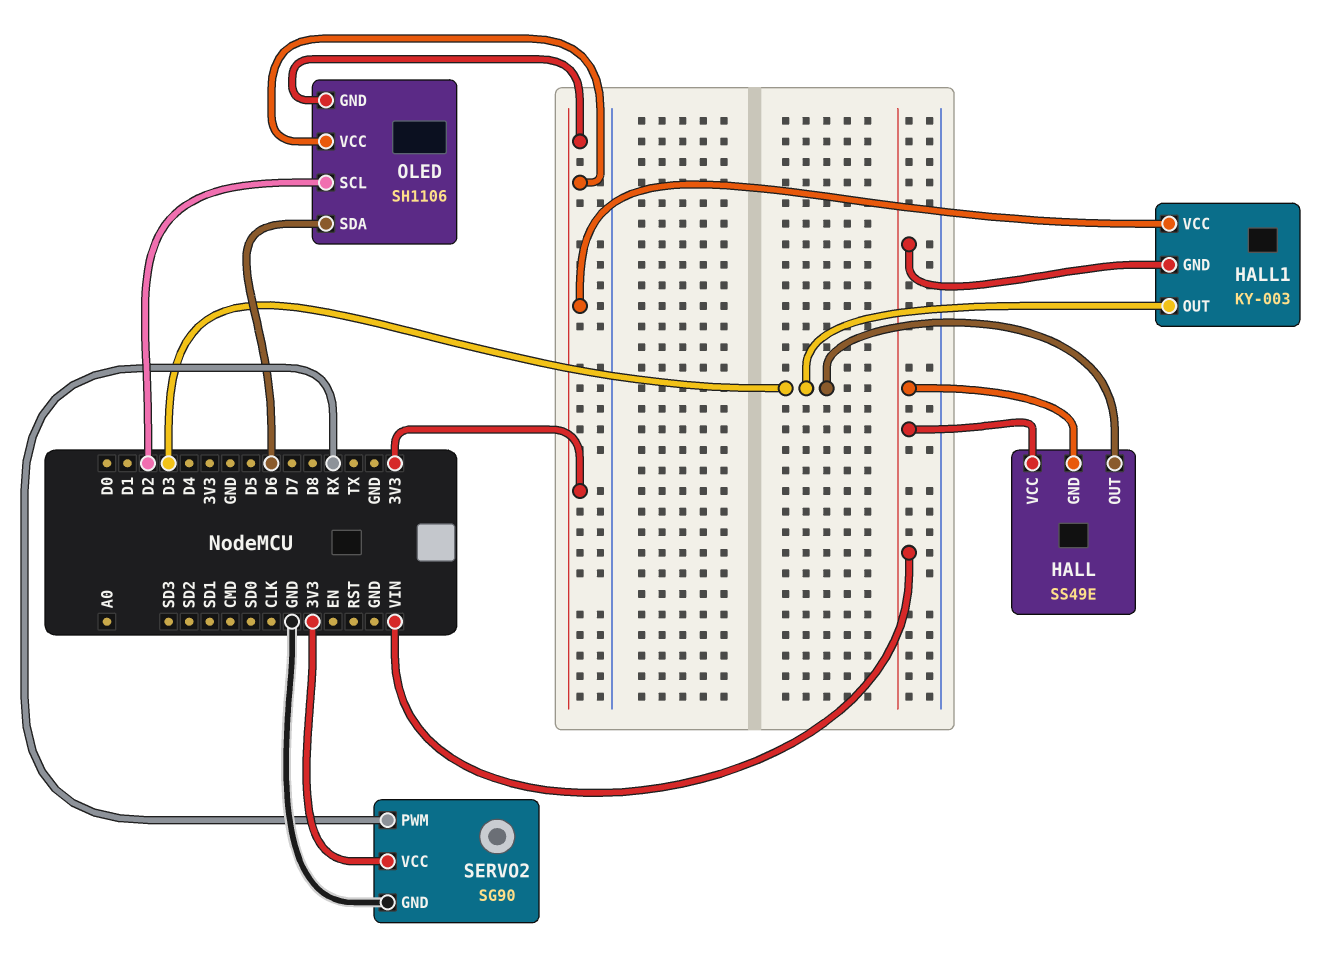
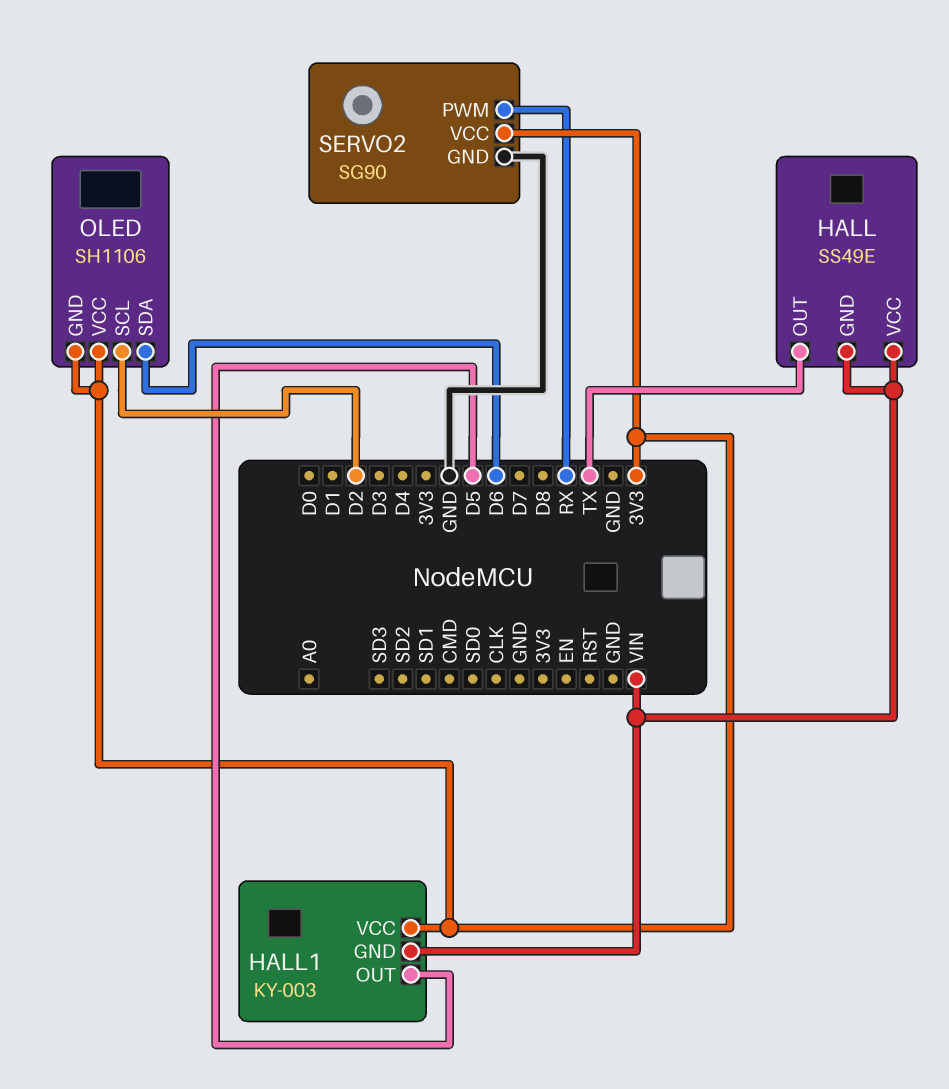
HALL pin OUT: D3 -> TX
HALL1 pin OUT: D3 -> D5

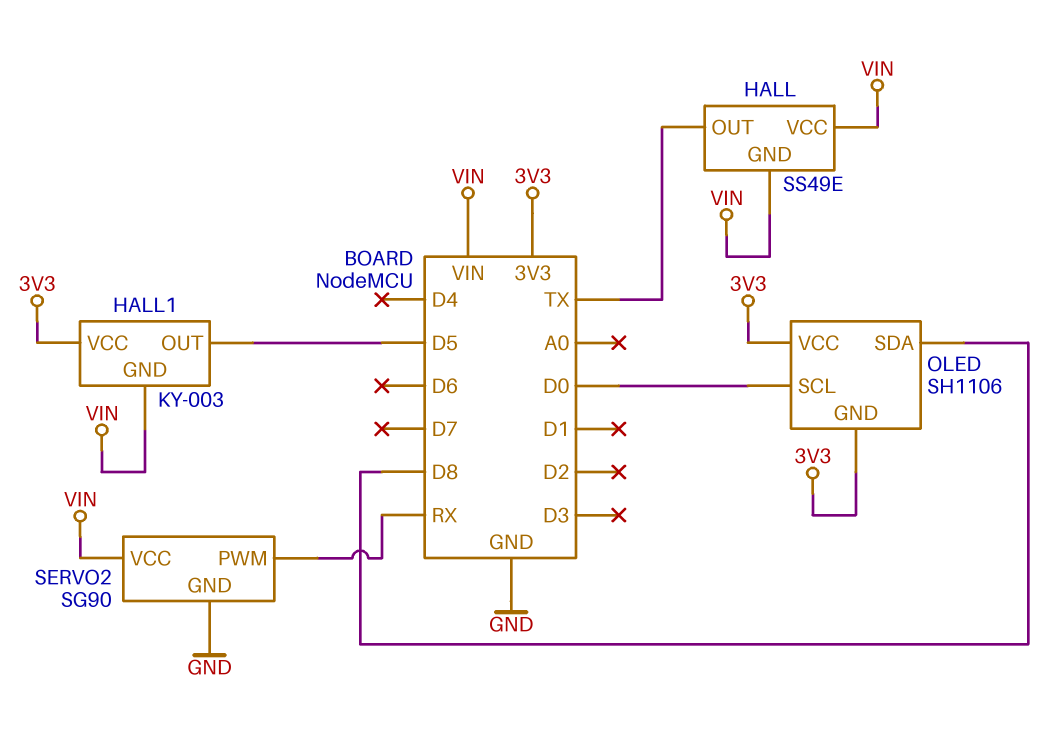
OLED pin SCL: D2 -> D0
OLED pin SDA: D6 -> D8
SERVO2 pin VCC: 3V3 -> VIN

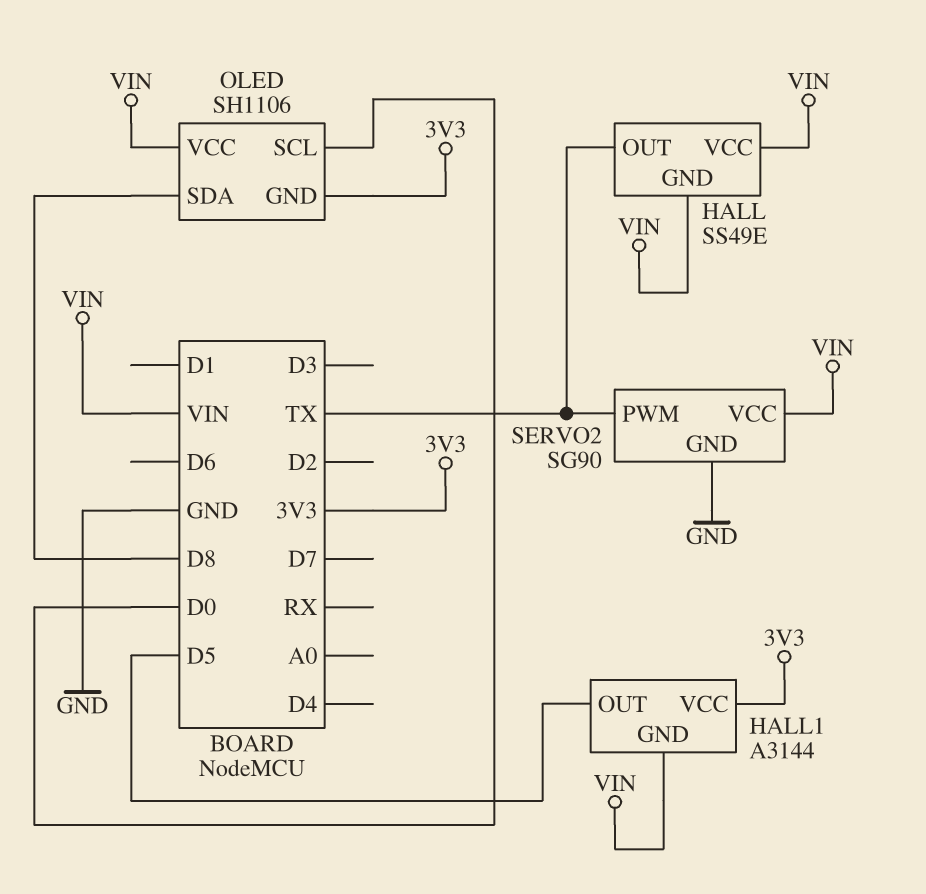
HALL1: KY-003 -> A3144
OLED pin VCC: 3V3 -> VIN
SERVO2 pin PWM: RX -> TX

